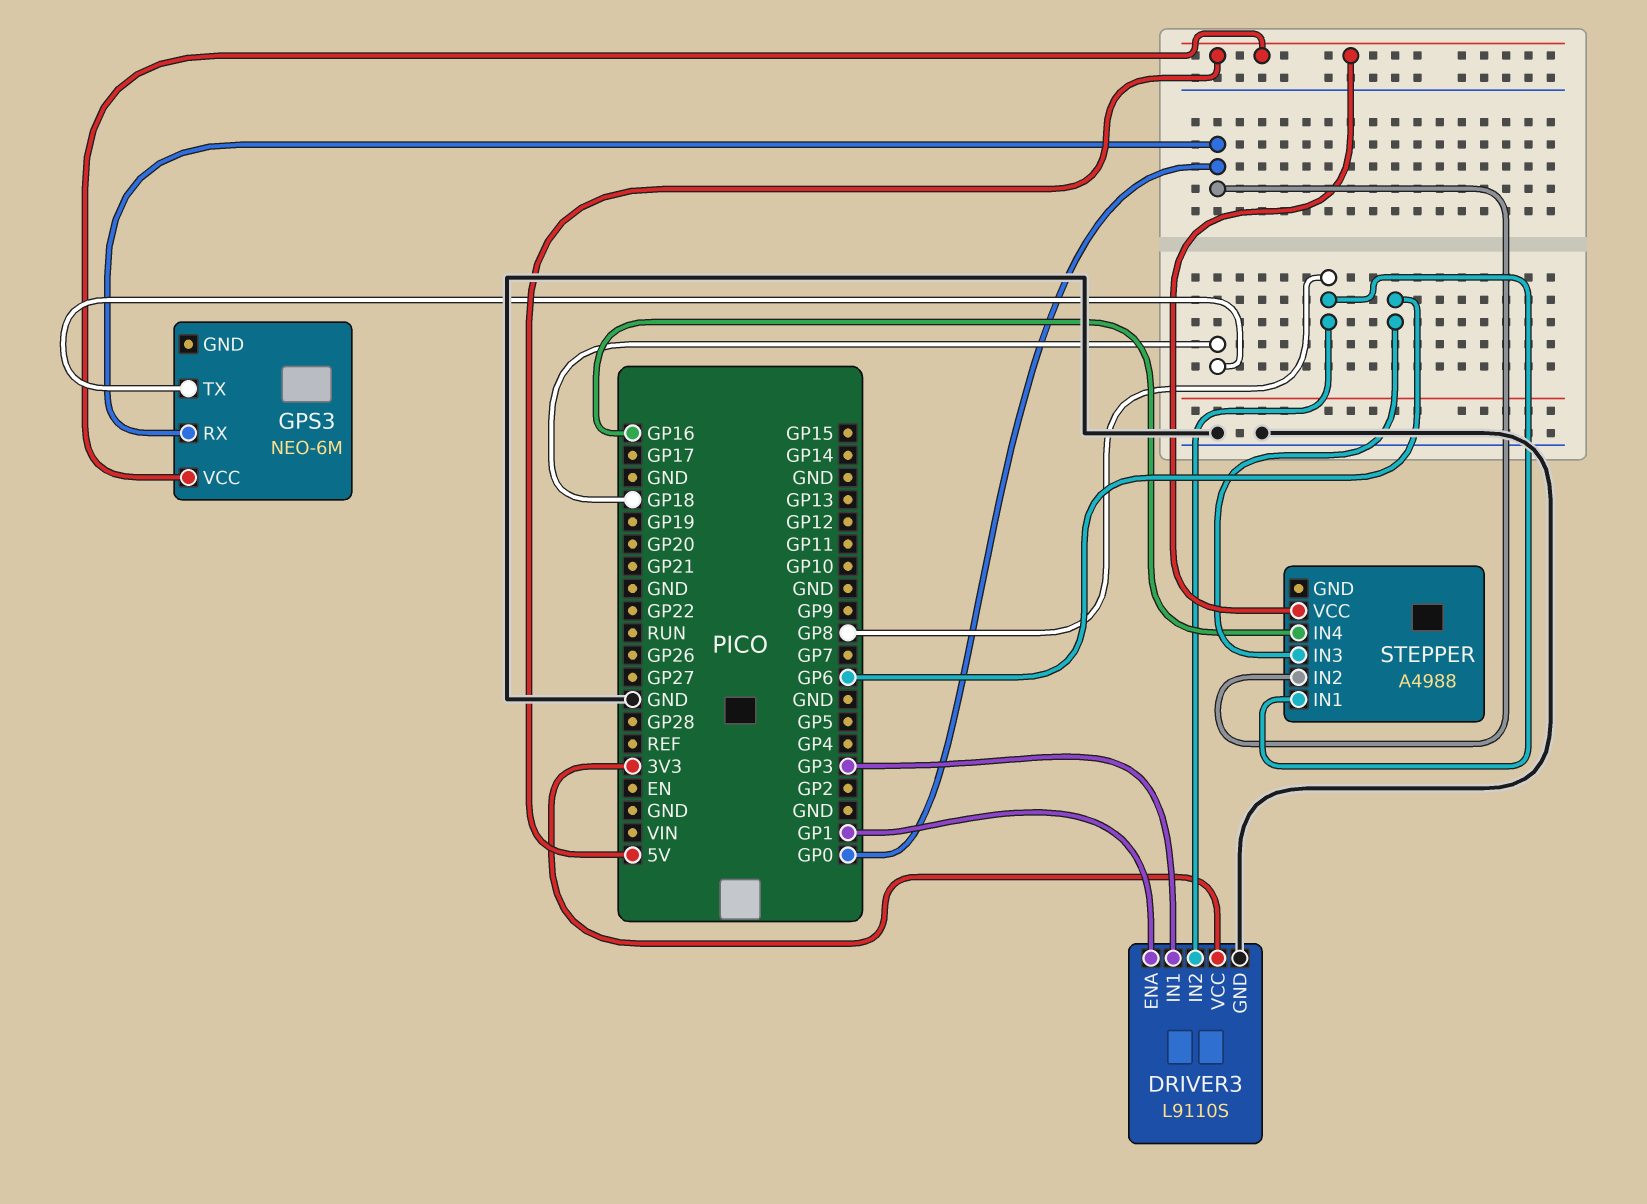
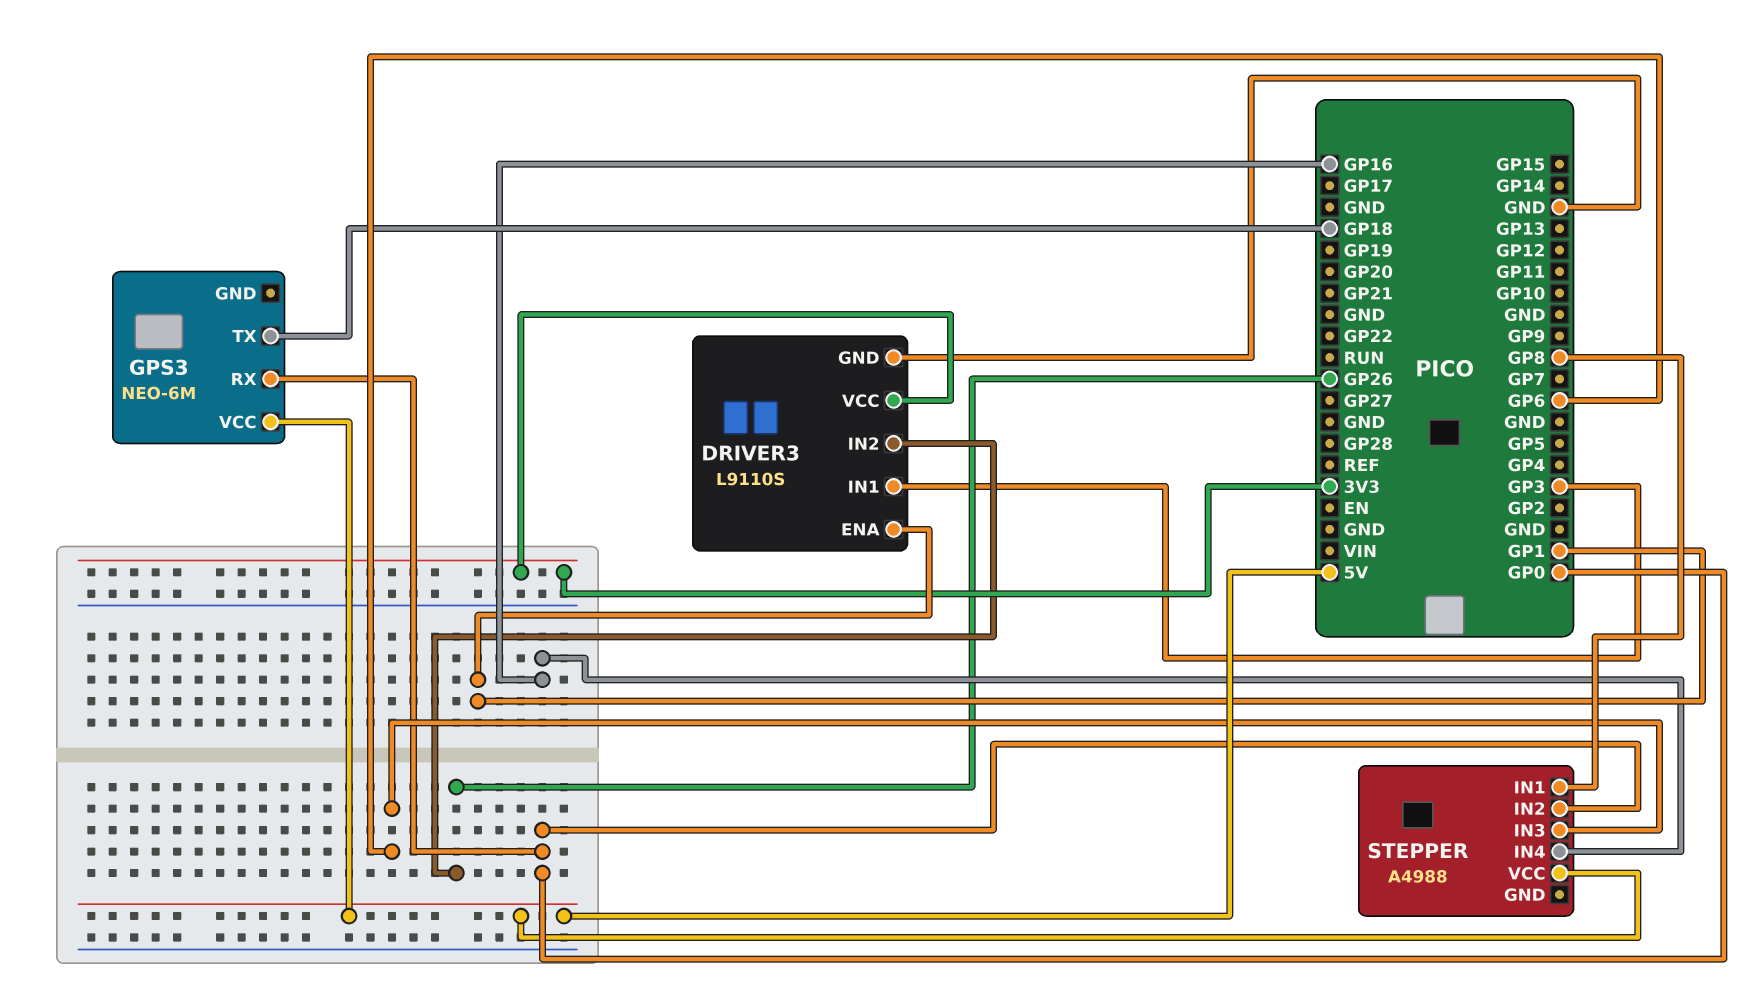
DRIVER3 pin IN2: GP8 -> GP26

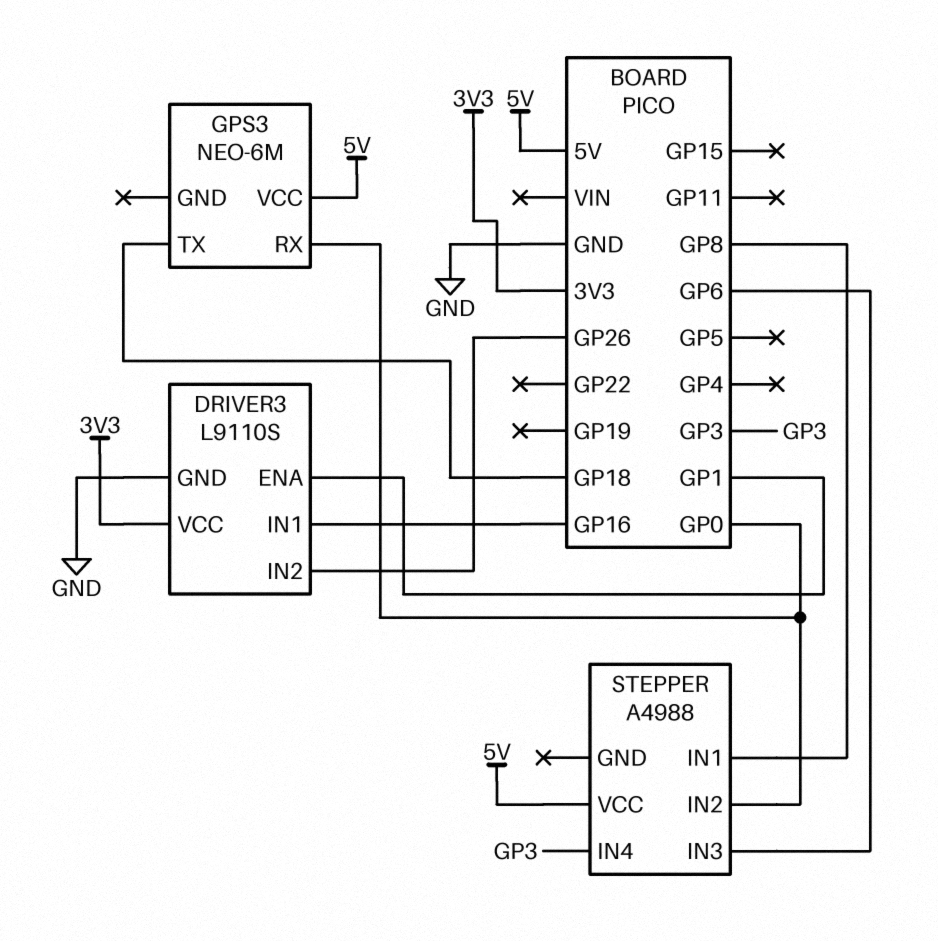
DRIVER3 pin IN1: GP3 -> GP16
STEPPER pin IN4: GP16 -> GP3

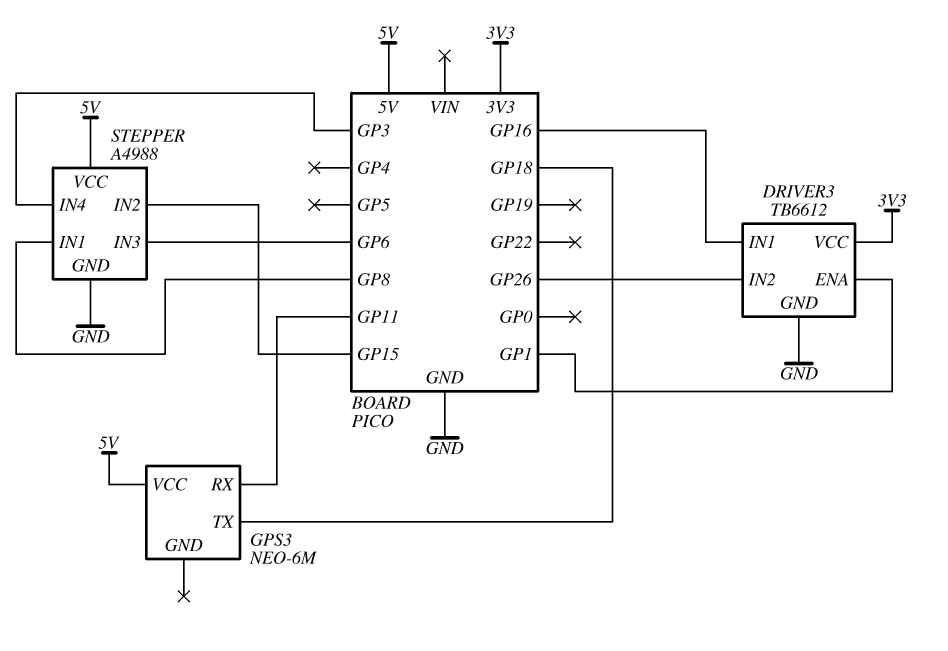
DRIVER3: L9110S -> TB6612
GPS3 pin RX: GP0 -> GP11
STEPPER pin GND: none -> GND
STEPPER pin IN2: GP0 -> GP15

